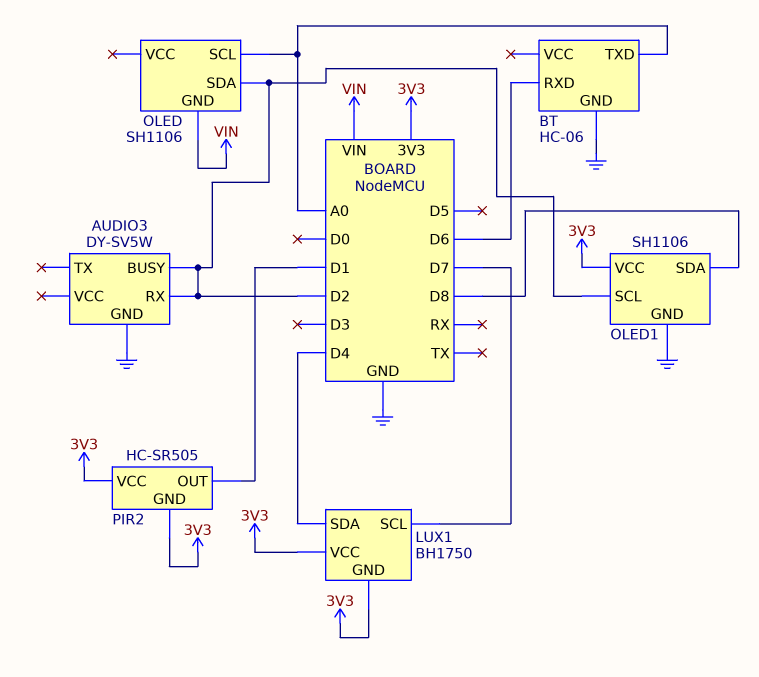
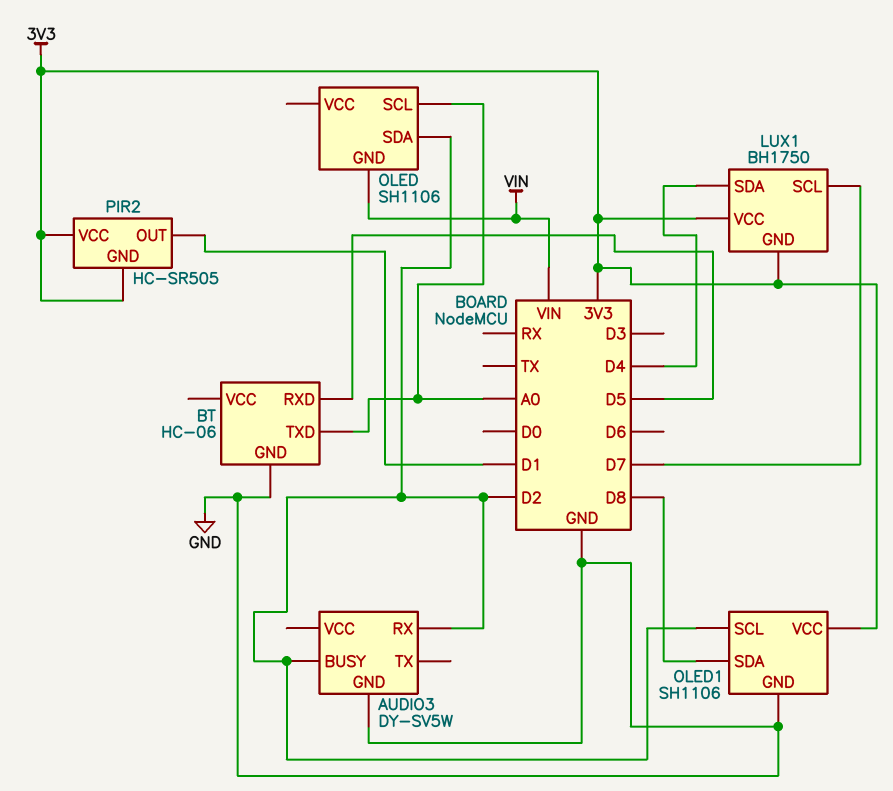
BT pin RXD: D6 -> D5

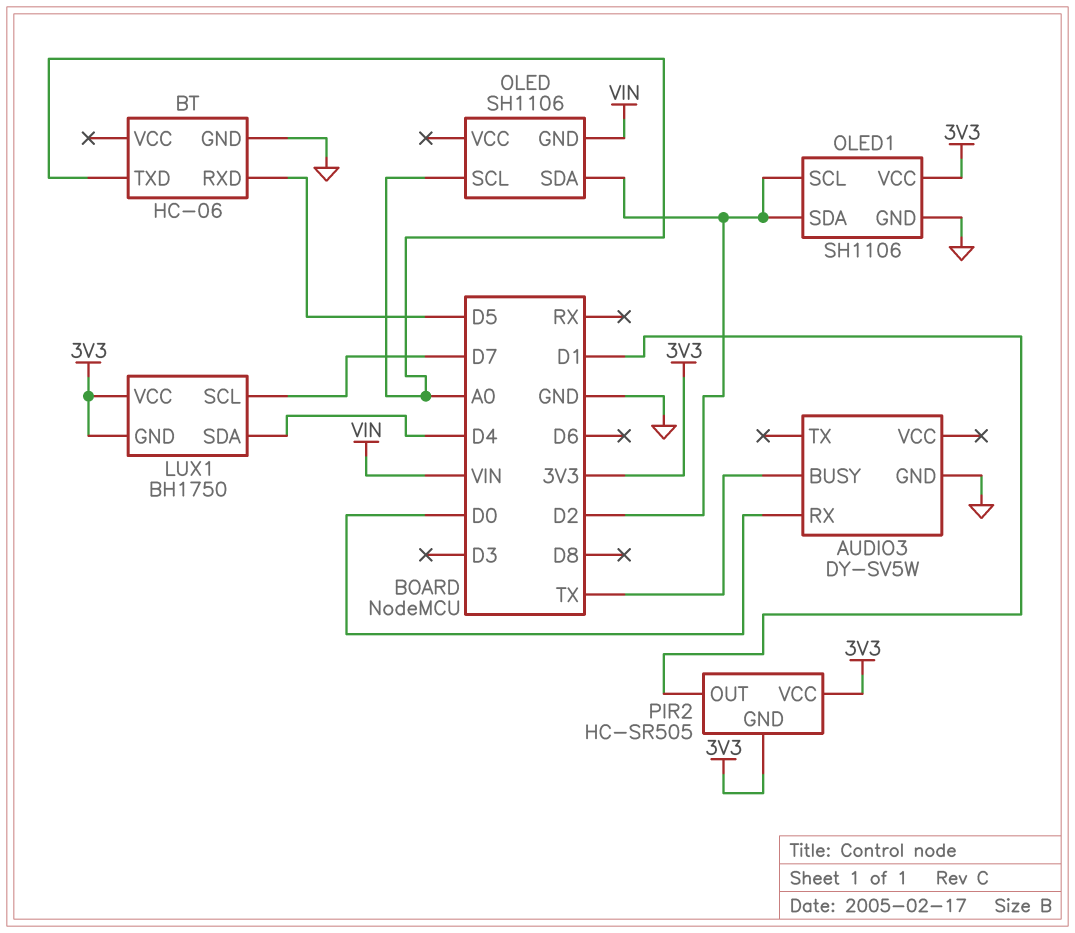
AUDIO3 pin BUSY: D2 -> TX
AUDIO3 pin RX: D2 -> D0
OLED1 pin SDA: D8 -> D2

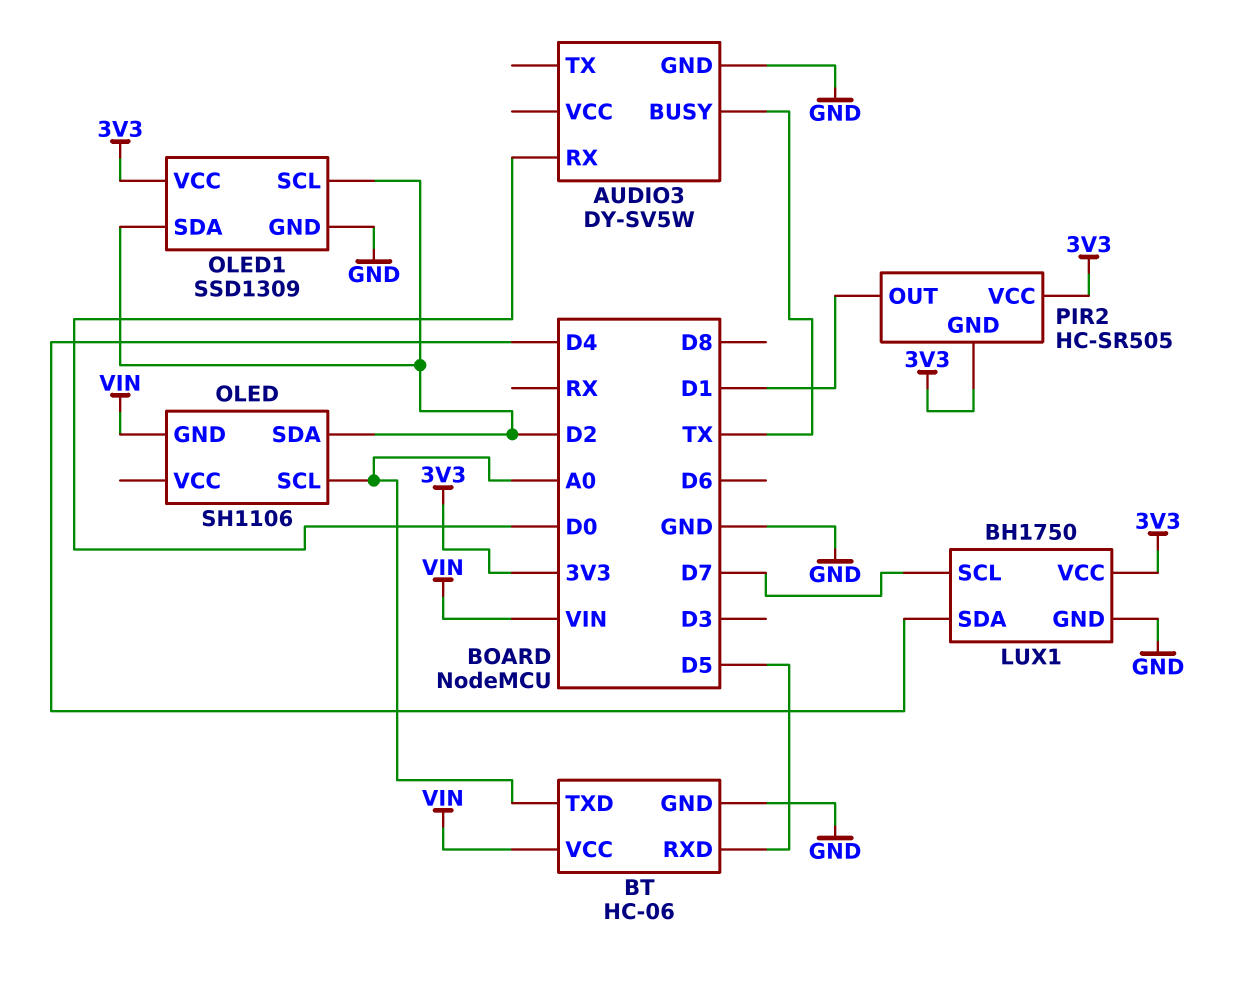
BT pin VCC: none -> VIN
LUX1 pin GND: 3V3 -> GND
OLED1: SH1106 -> SSD1309

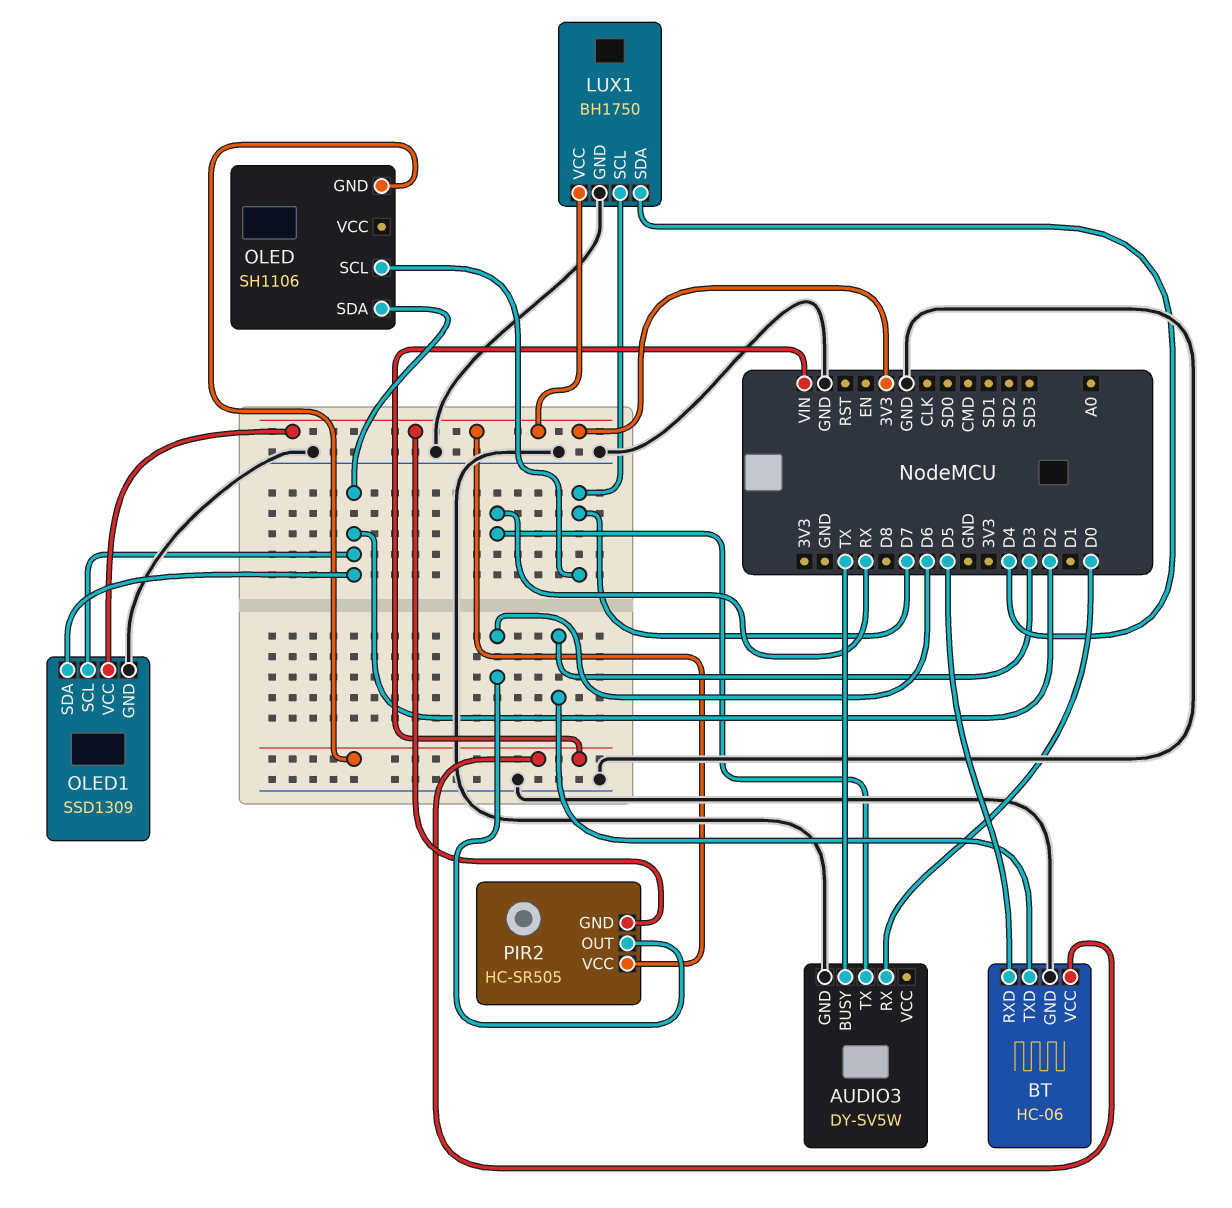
AUDIO3 pin TX: none -> RX
BT pin TXD: A0 -> D3
OLED pin SCL: A0 -> D7
PIR2 pin OUT: D1 -> D6

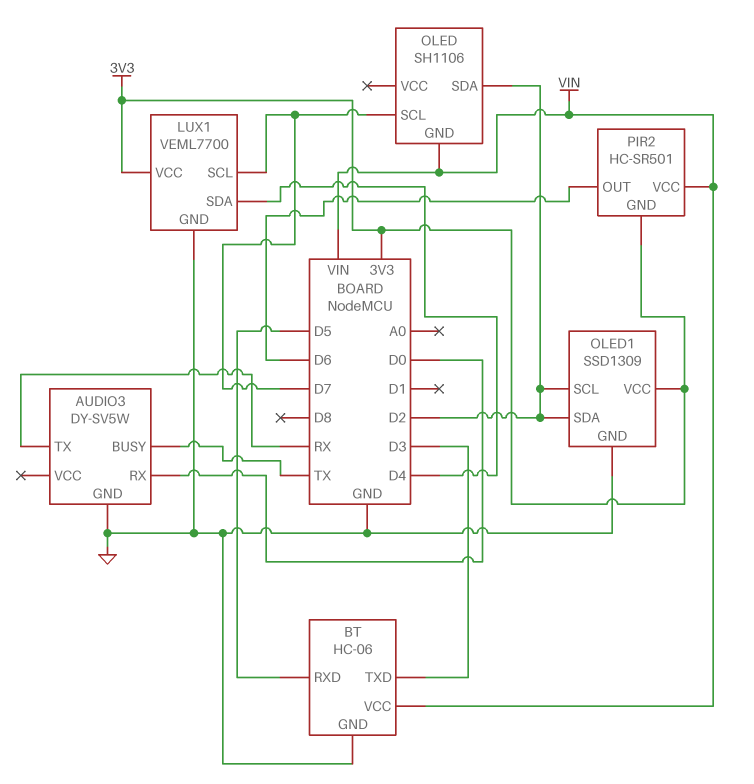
LUX1: BH1750 -> VEML7700
PIR2: HC-SR505 -> HC-SR501
PIR2 pin VCC: 3V3 -> VIN

